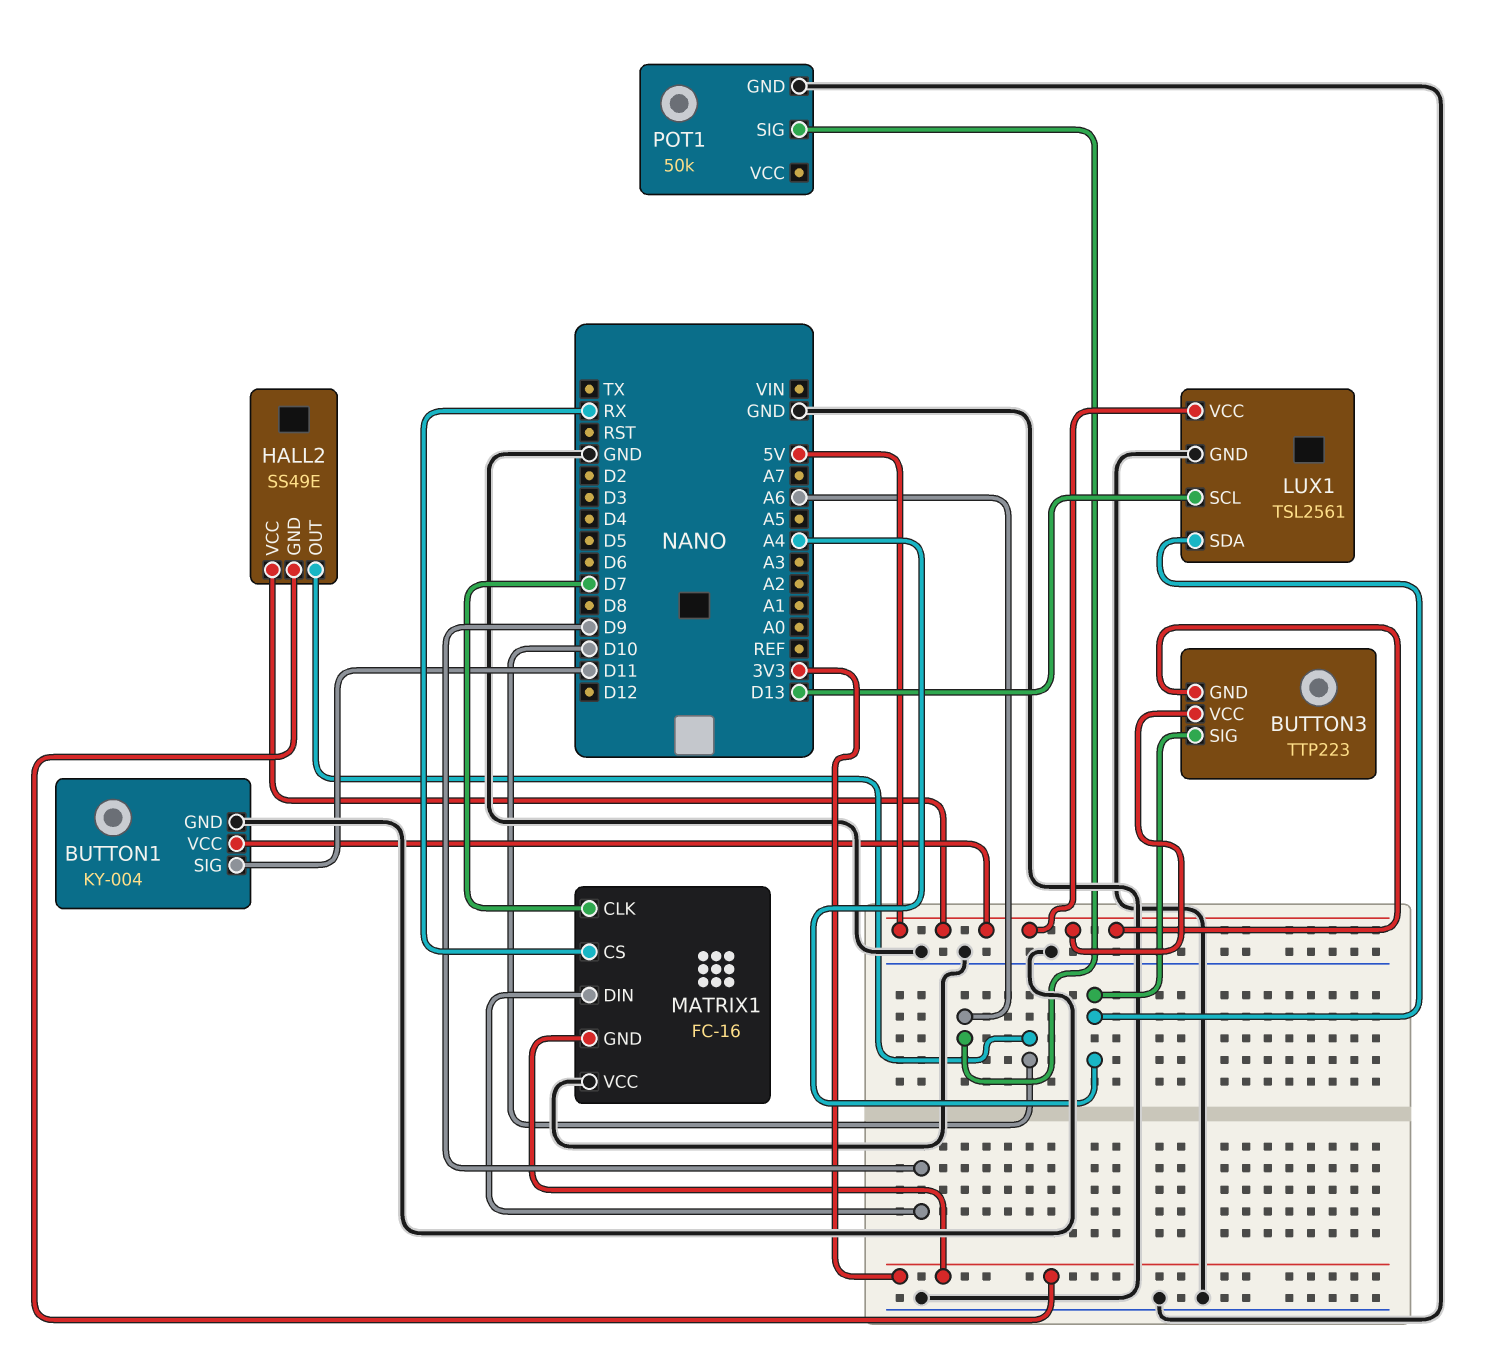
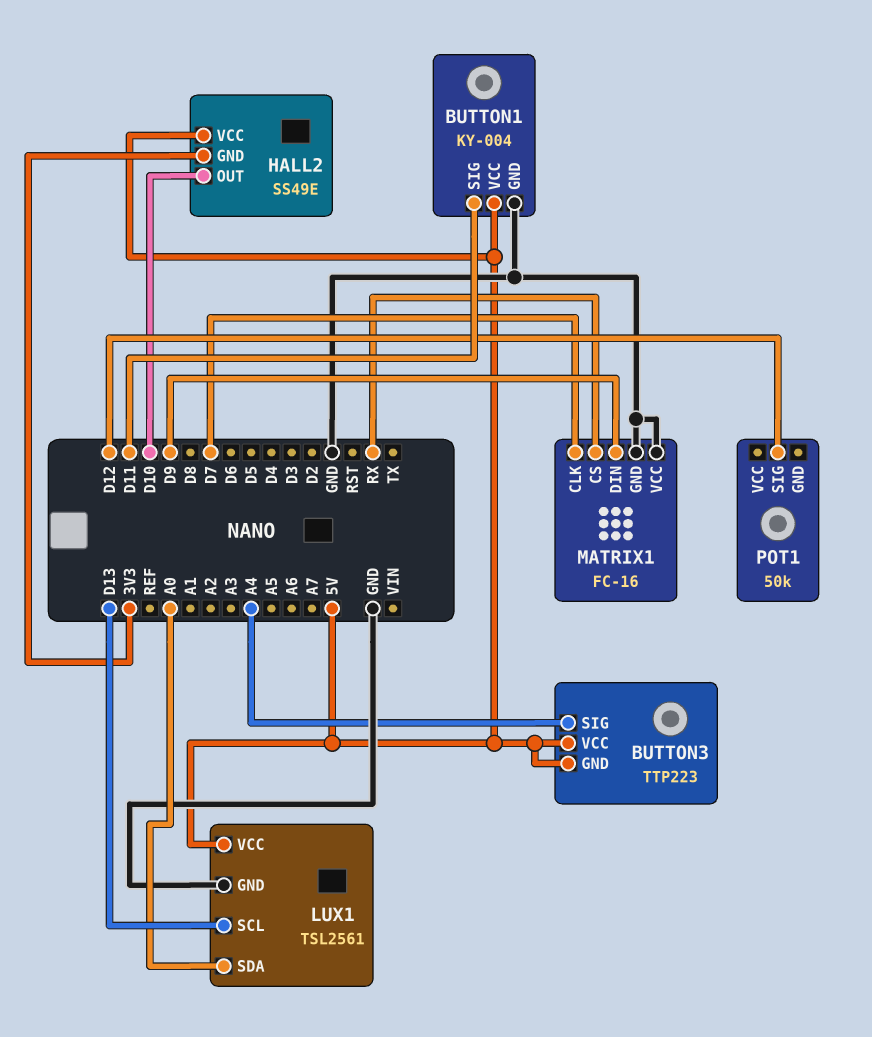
LUX1 pin SDA: A4 -> A0
MATRIX1 pin GND: 3V3 -> GND
POT1 pin GND: GND -> none
POT1 pin SIG: A6 -> D12

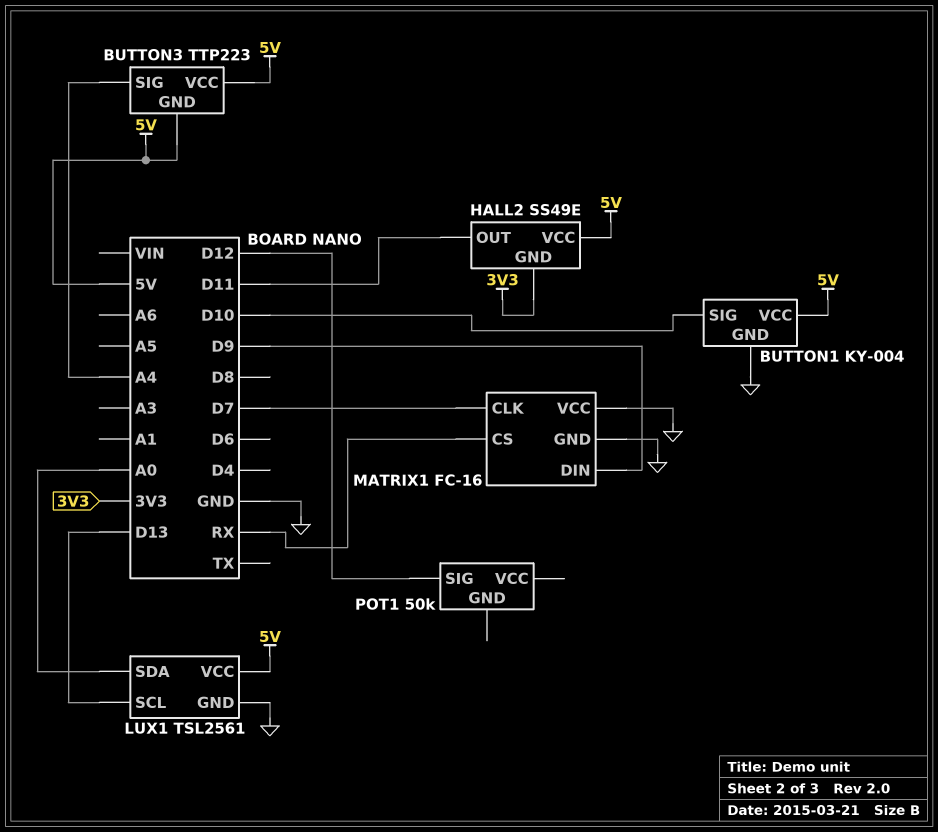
BUTTON1 pin SIG: D11 -> D10
HALL2 pin OUT: D10 -> D11

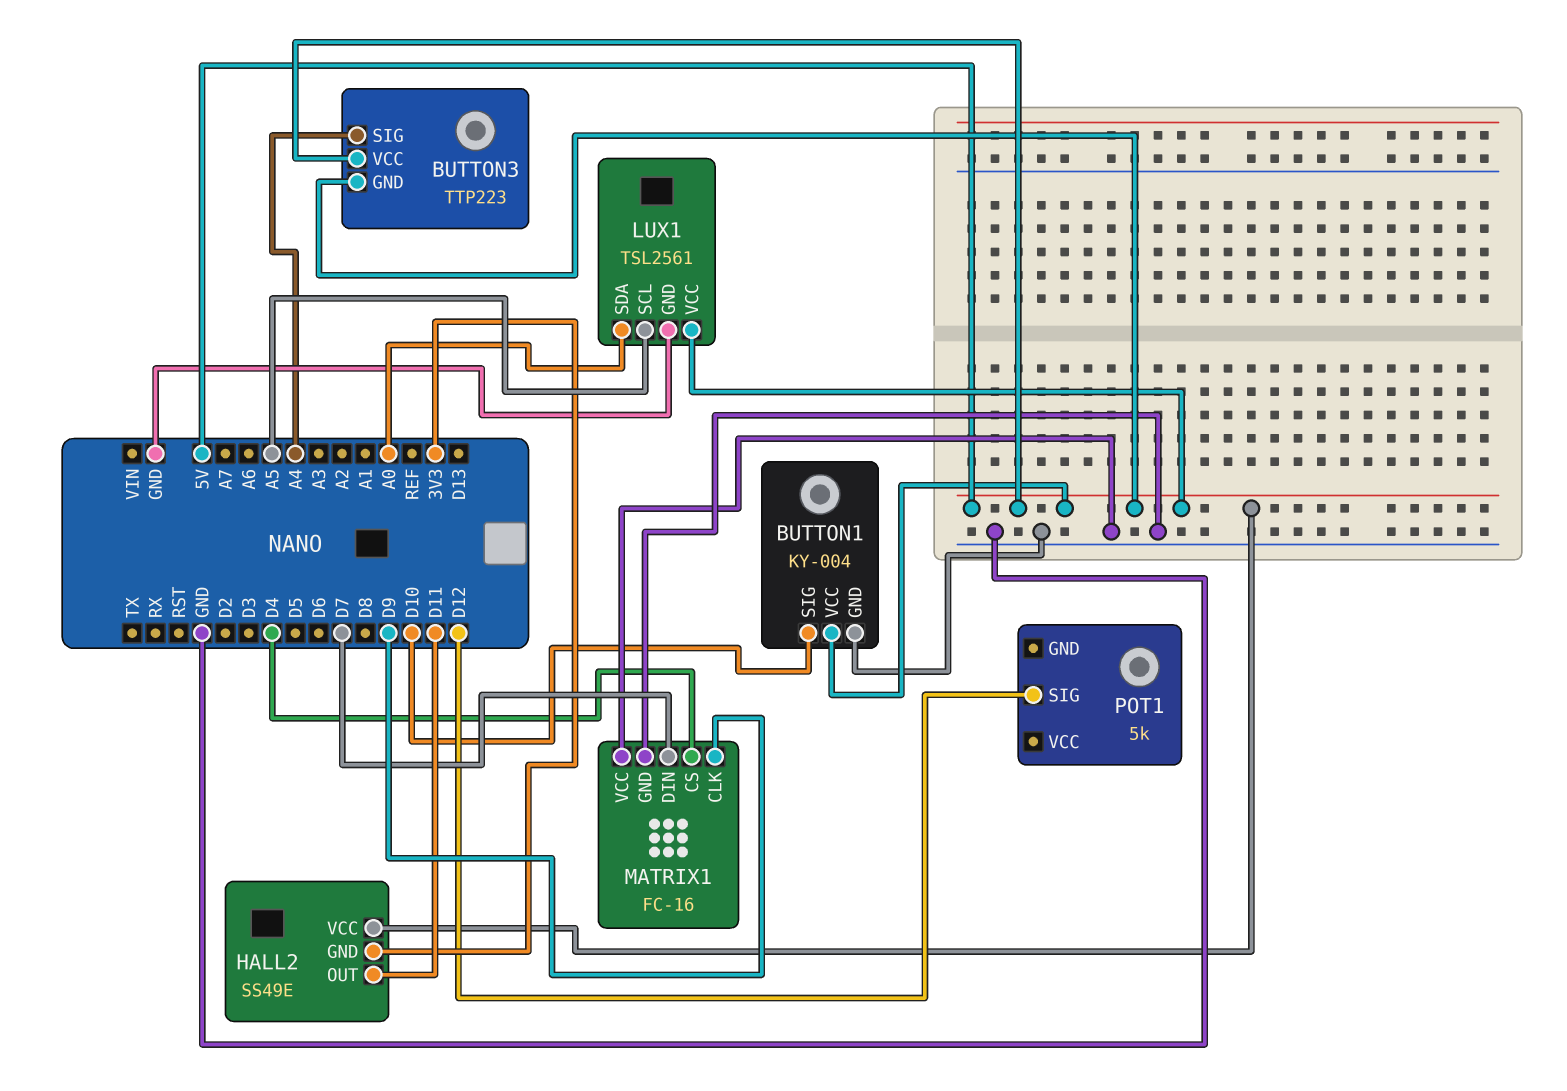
LUX1 pin SCL: D13 -> A5
MATRIX1 pin CLK: D7 -> D9
MATRIX1 pin CS: RX -> D4
MATRIX1 pin DIN: D9 -> D7
POT1: 50k -> 5k

